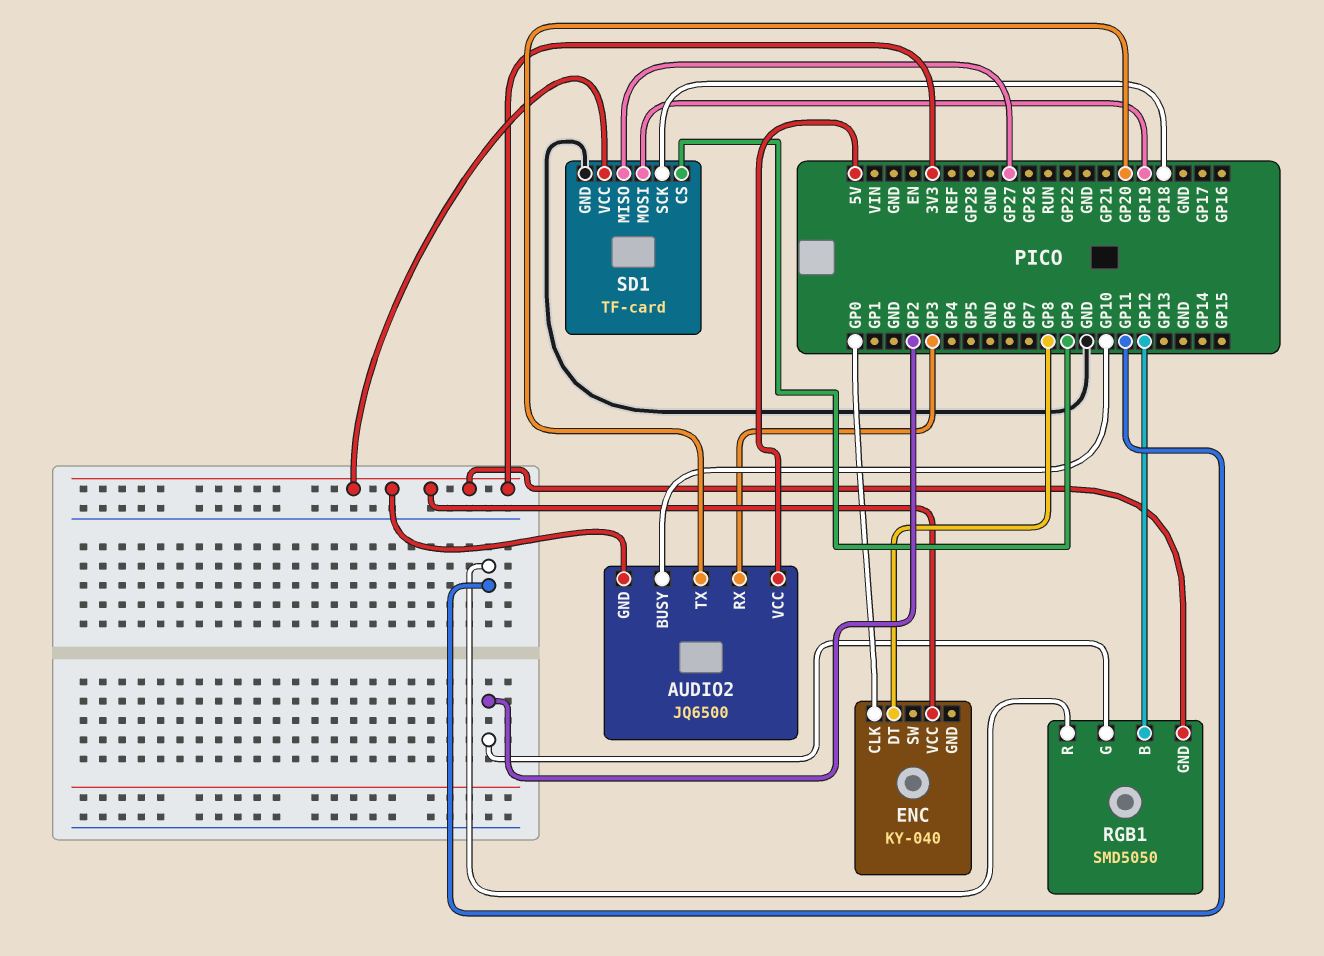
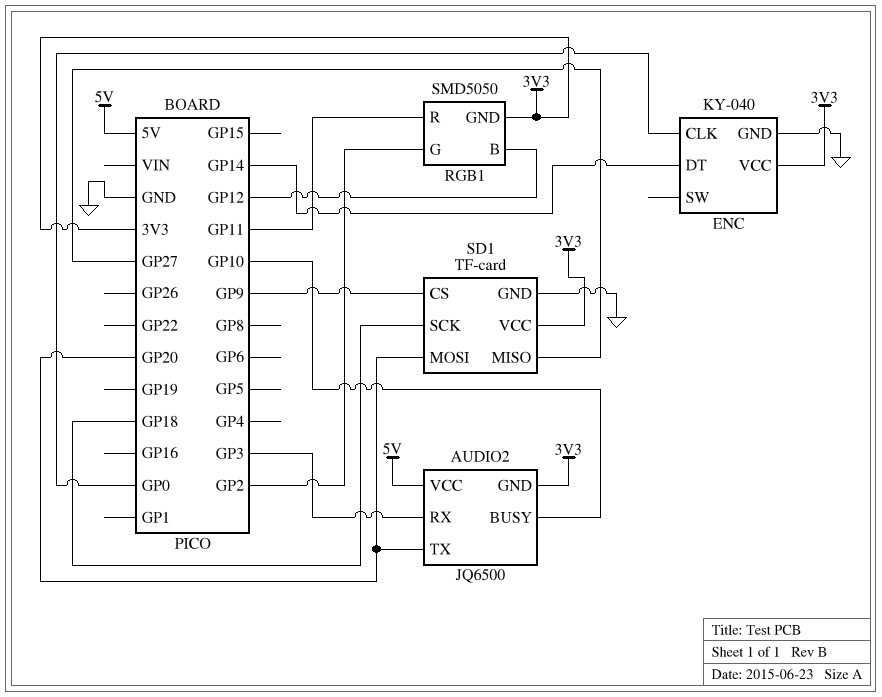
ENC pin DT: GP8 -> GP14
ENC pin GND: none -> GND
SD1 pin MOSI: GP19 -> GP20

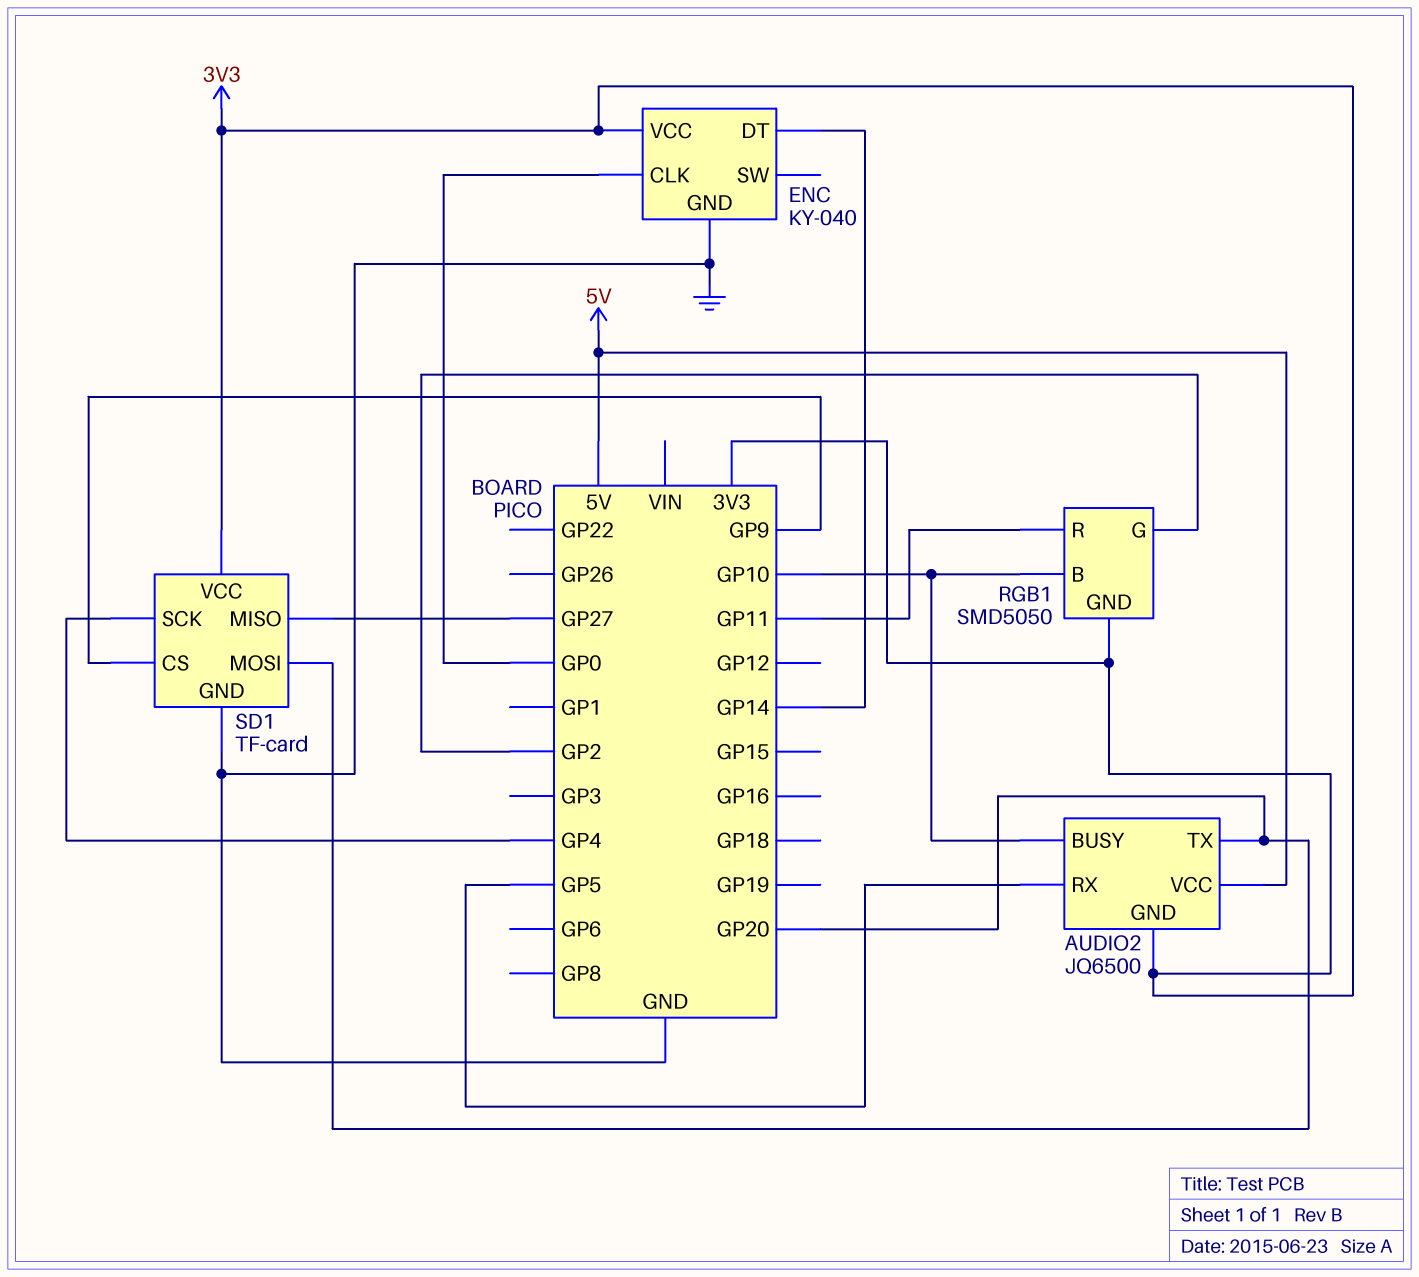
AUDIO2 pin RX: GP3 -> GP5
RGB1 pin B: GP12 -> GP10
SD1 pin SCK: GP18 -> GP4

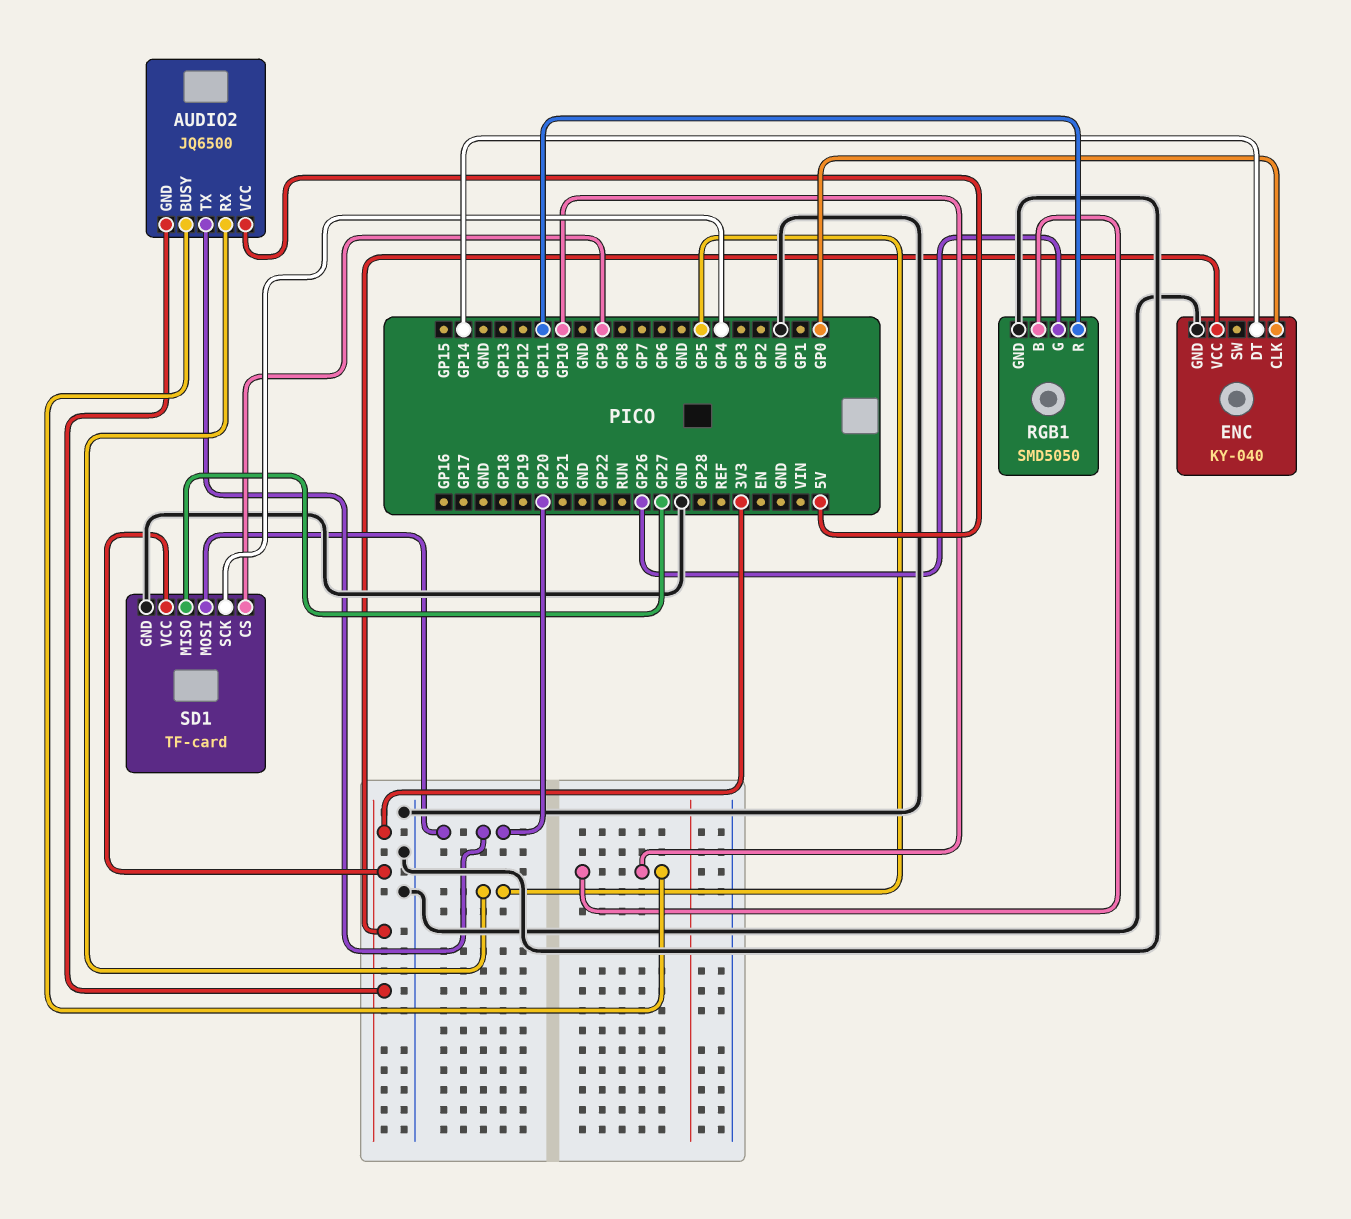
RGB1 pin G: GP2 -> GP26
RGB1 pin GND: 3V3 -> GND

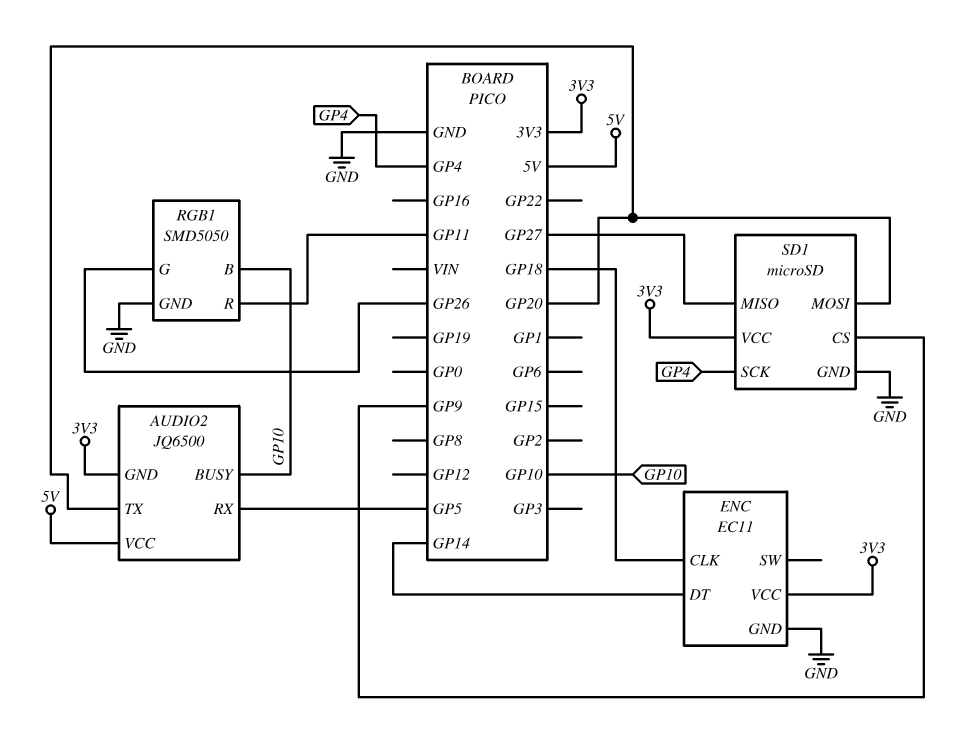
ENC: KY-040 -> EC11
ENC pin CLK: GP0 -> GP18
SD1: TF-card -> microSD

